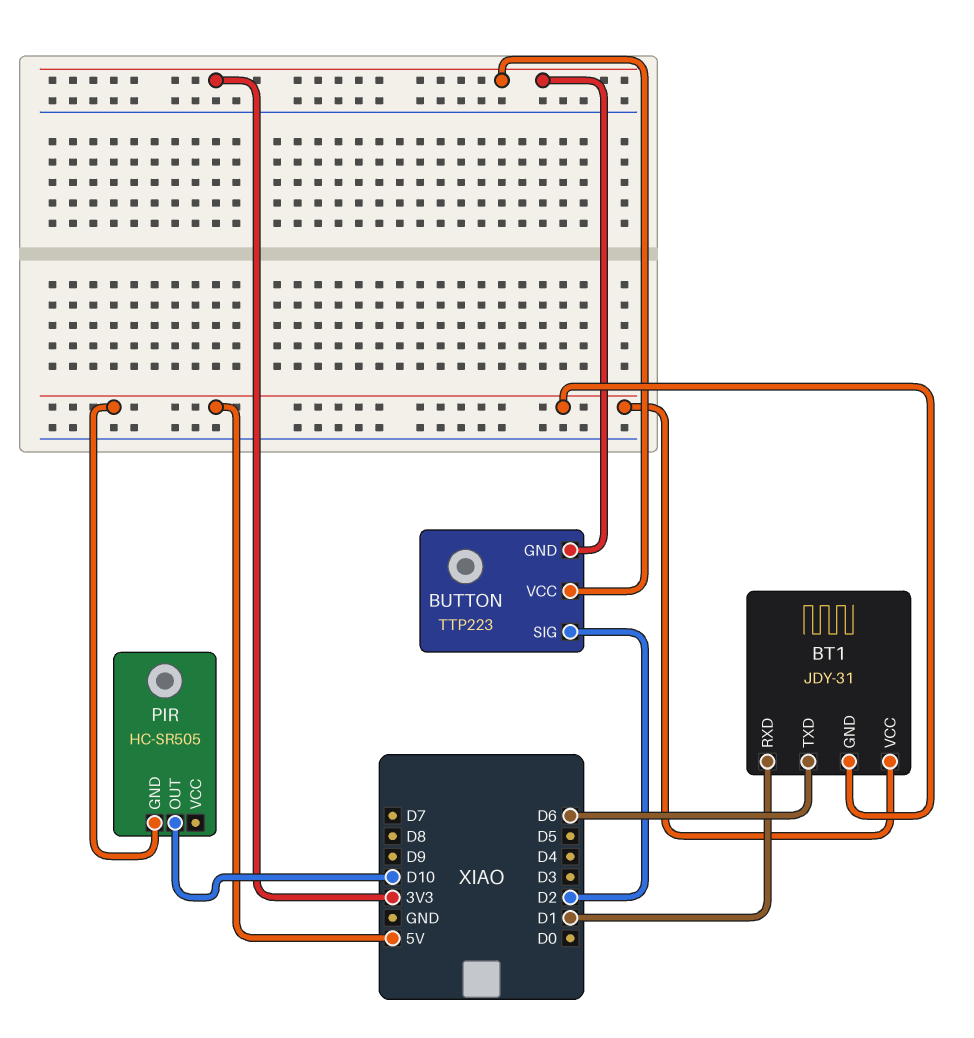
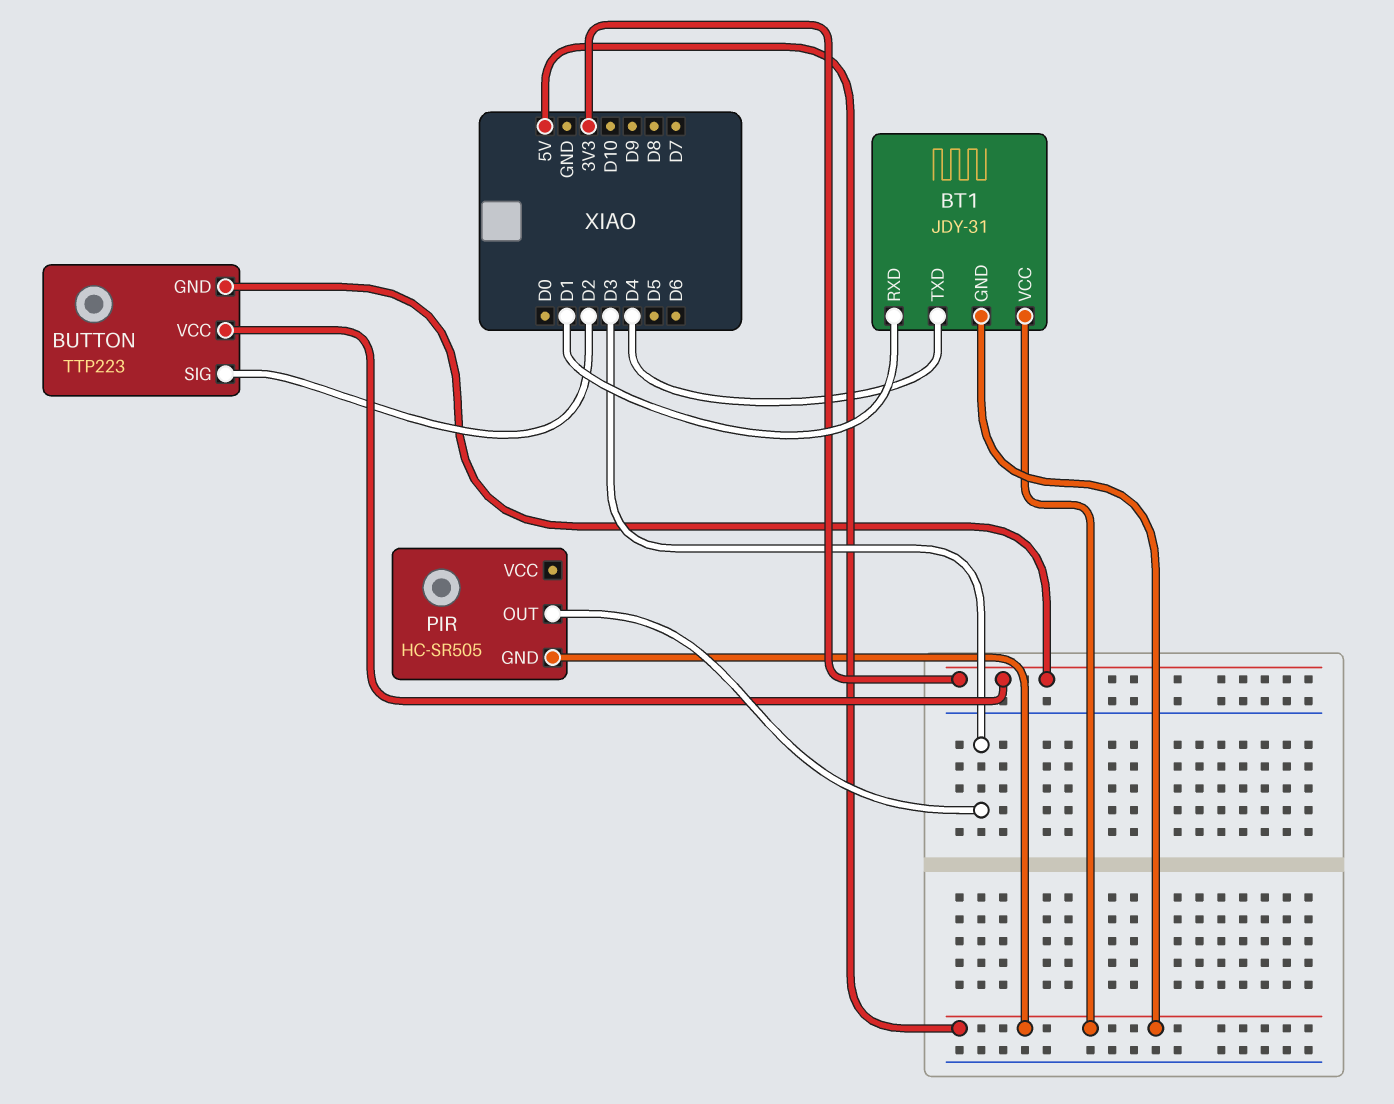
BT1 pin TXD: D6 -> D4
PIR pin OUT: D10 -> D3

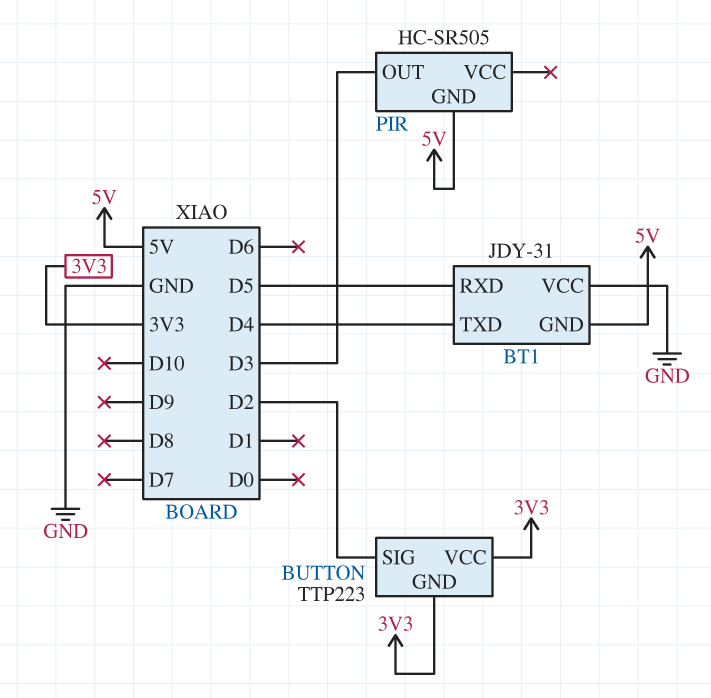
BT1 pin RXD: D1 -> D5
BT1 pin VCC: 5V -> GND

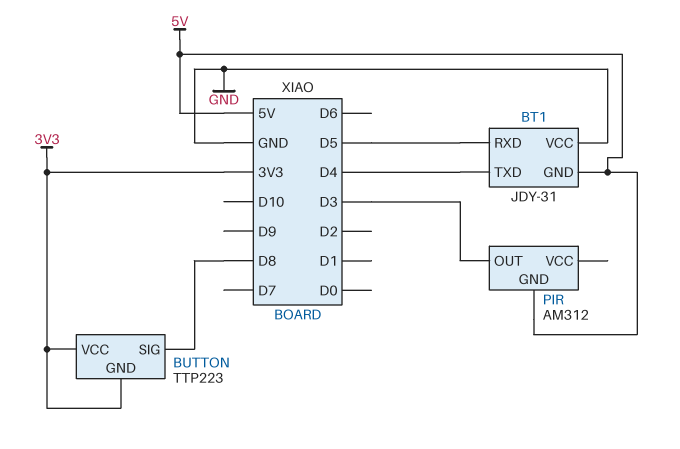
BUTTON pin SIG: D2 -> D8
PIR: HC-SR505 -> AM312

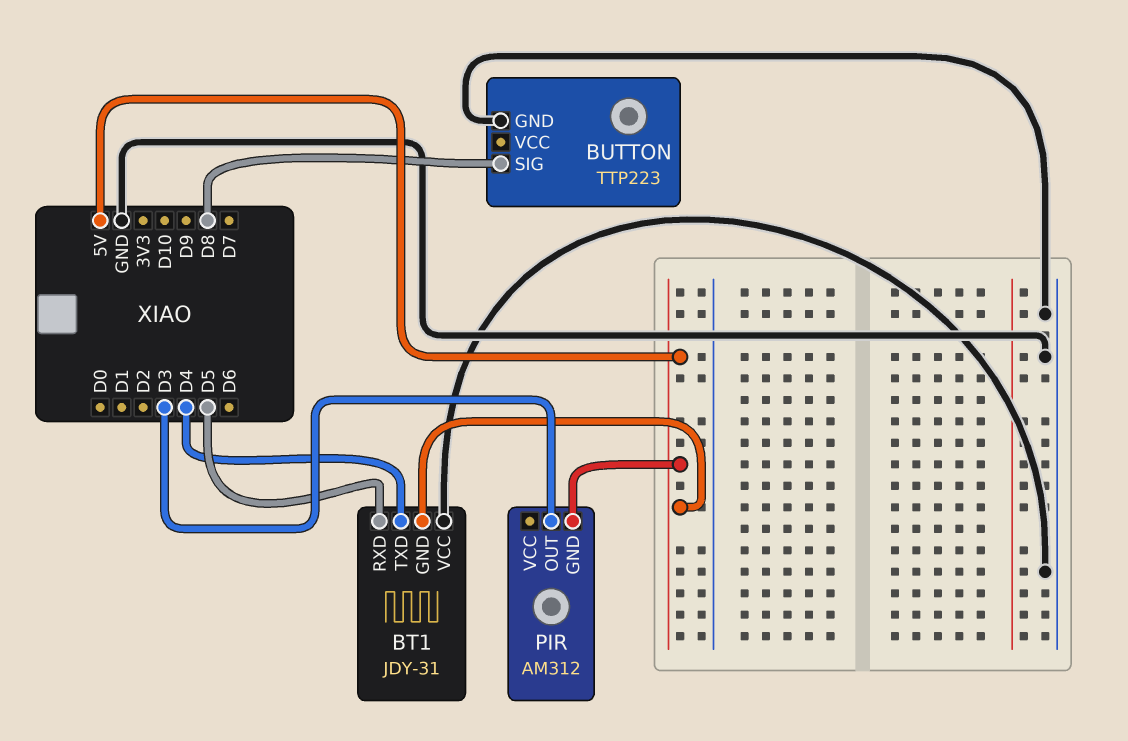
BUTTON pin GND: 3V3 -> GND
BUTTON pin VCC: 3V3 -> none

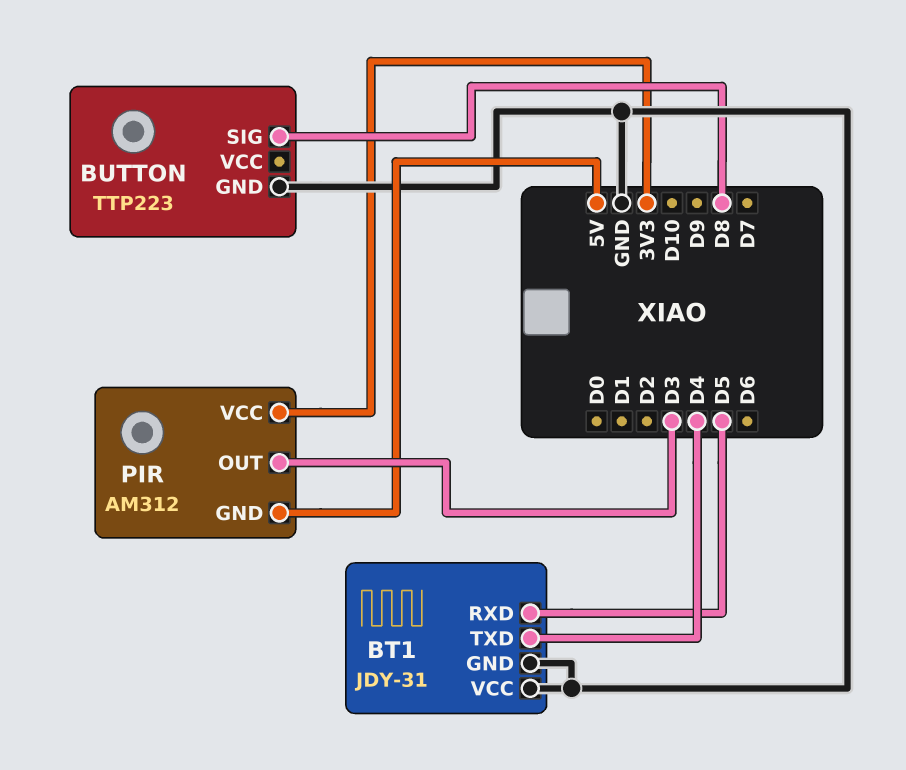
BT1 pin GND: 5V -> GND
PIR pin VCC: none -> 3V3

